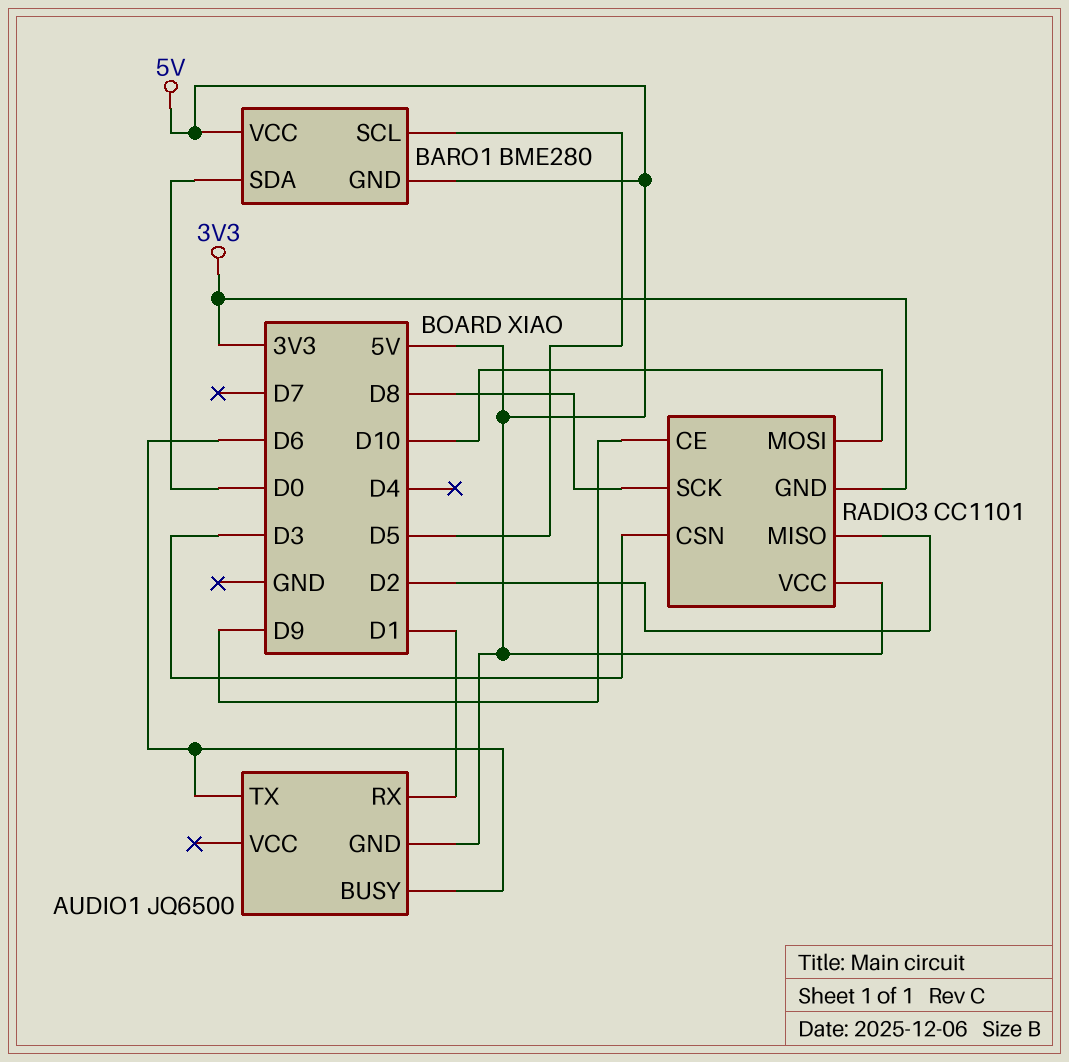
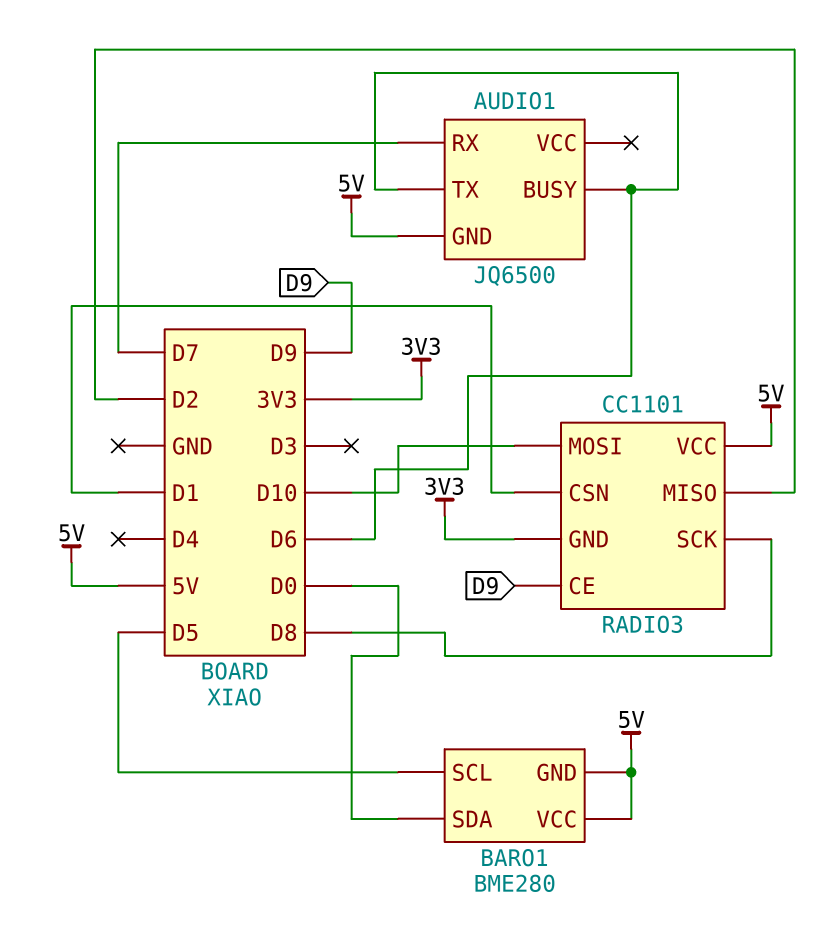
AUDIO1 pin RX: D1 -> D7
RADIO3 pin CSN: D3 -> D1

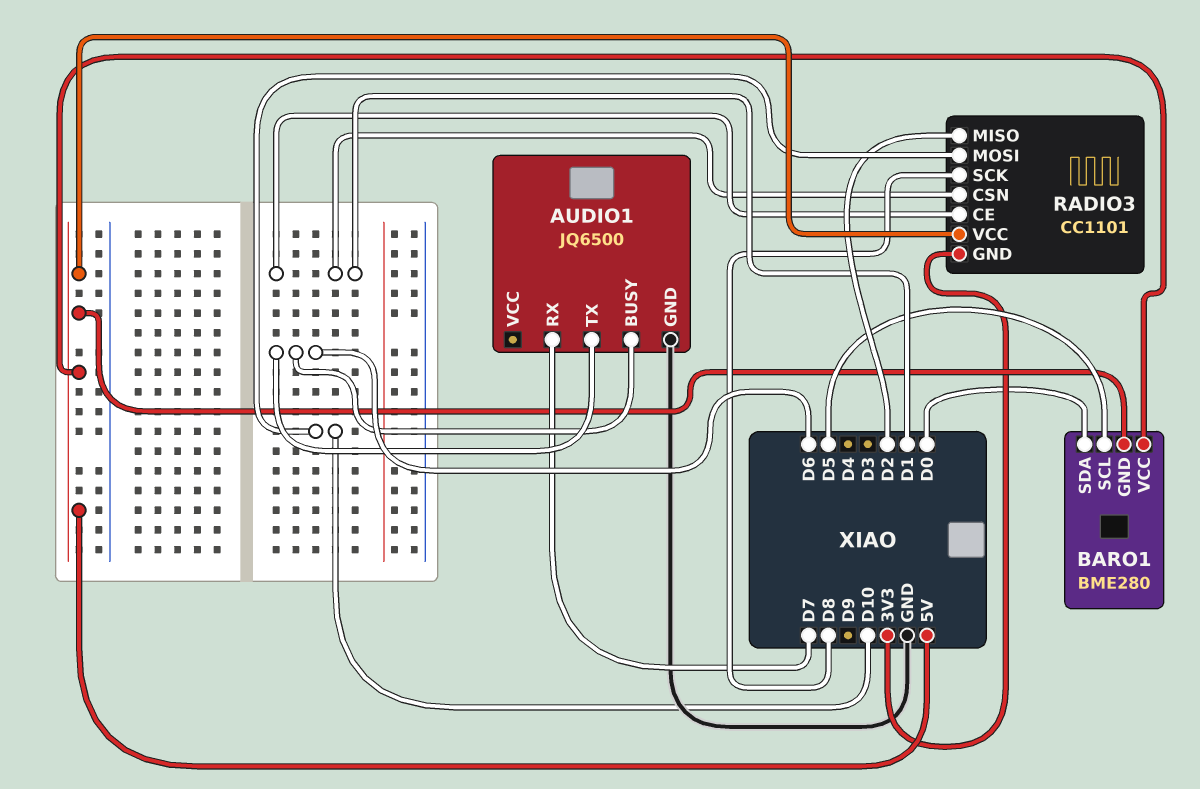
AUDIO1 pin GND: 5V -> GND
RADIO3 pin CE: D9 -> D1

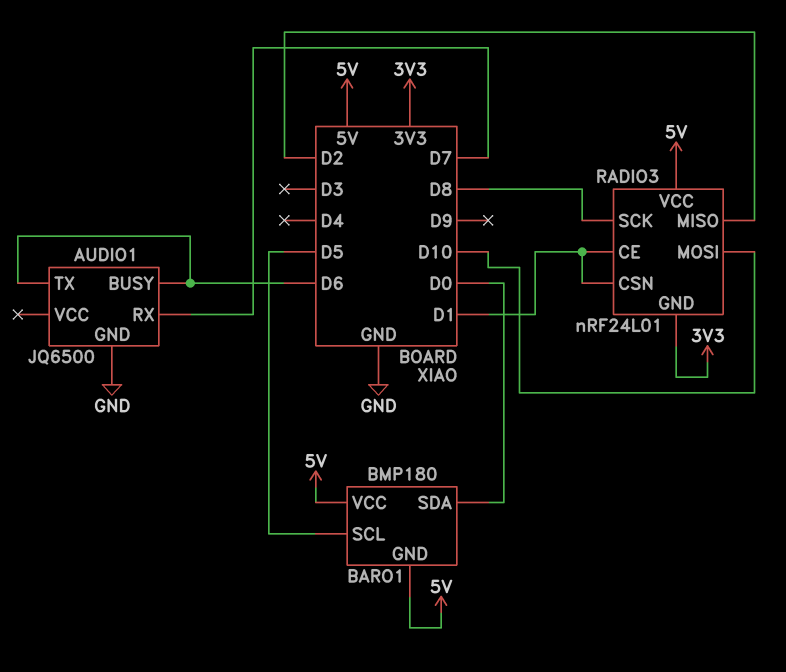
BARO1: BME280 -> BMP180
RADIO3: CC1101 -> nRF24L01

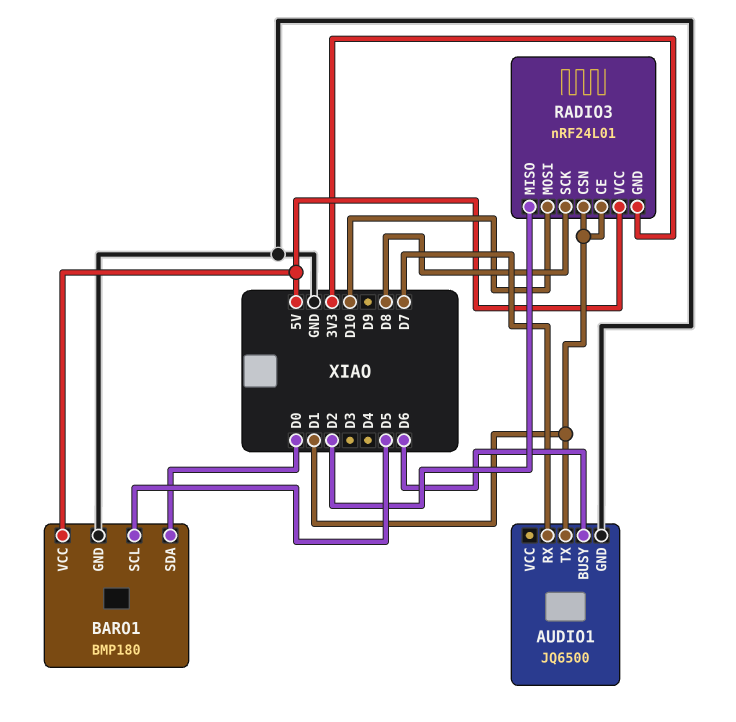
AUDIO1 pin TX: D6 -> D1
BARO1 pin GND: 5V -> GND

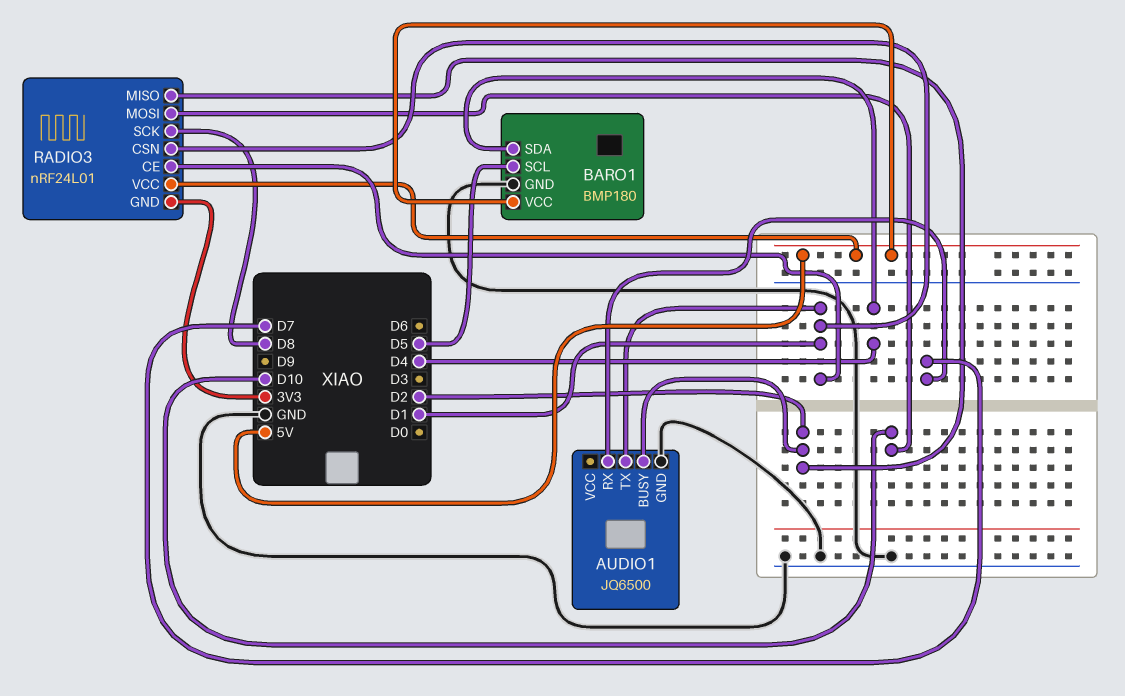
AUDIO1 pin BUSY: D6 -> D2
BARO1 pin SDA: D0 -> D4

